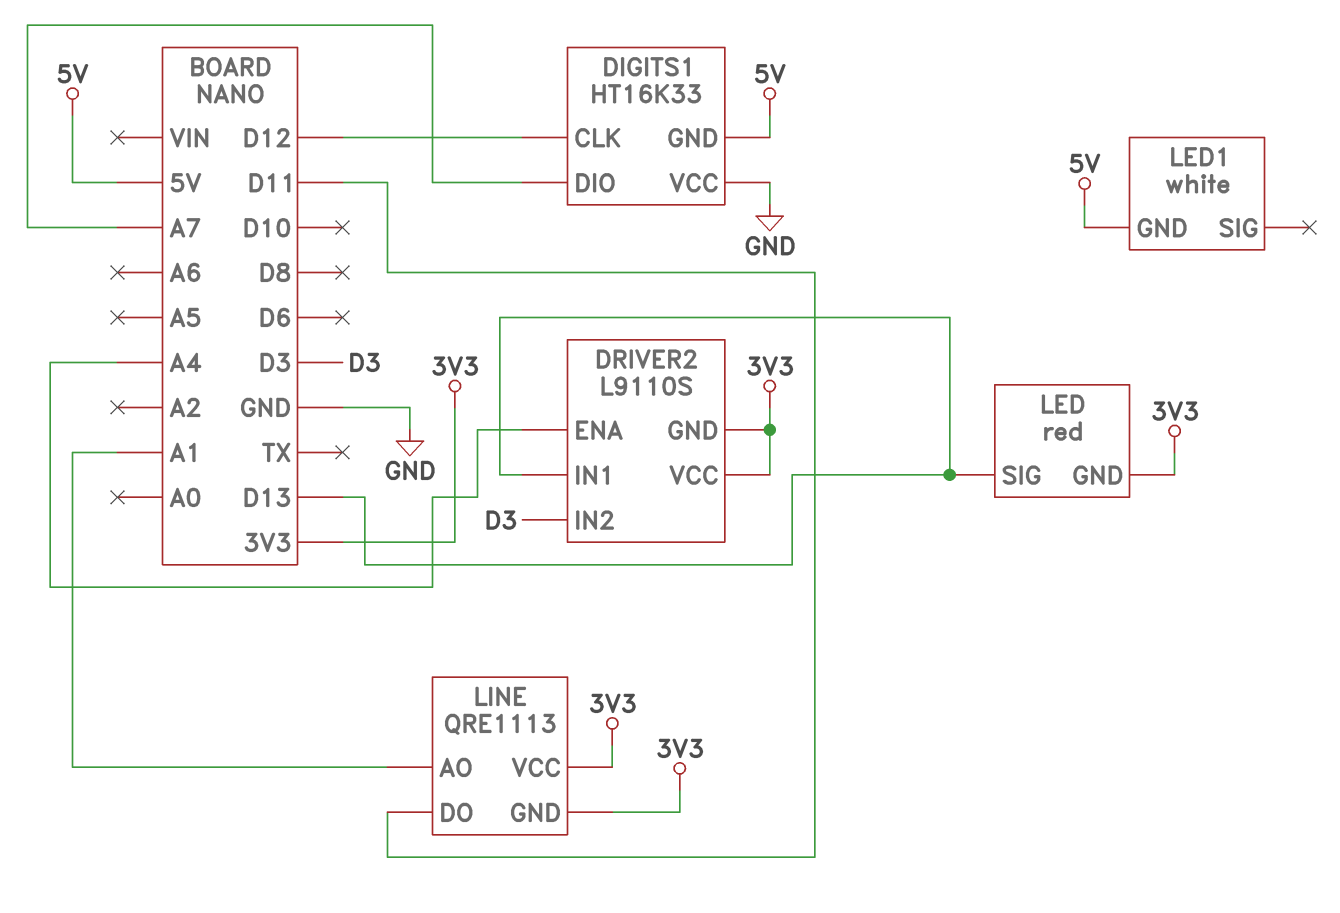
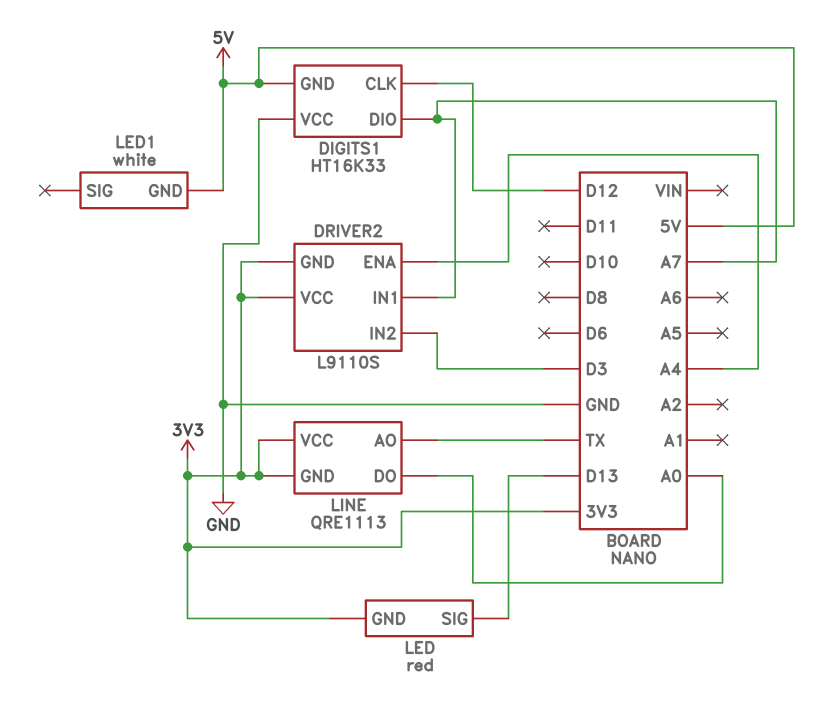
DRIVER2 pin IN1: D13 -> A7
LINE pin AO: A1 -> TX
LINE pin DO: D11 -> A0

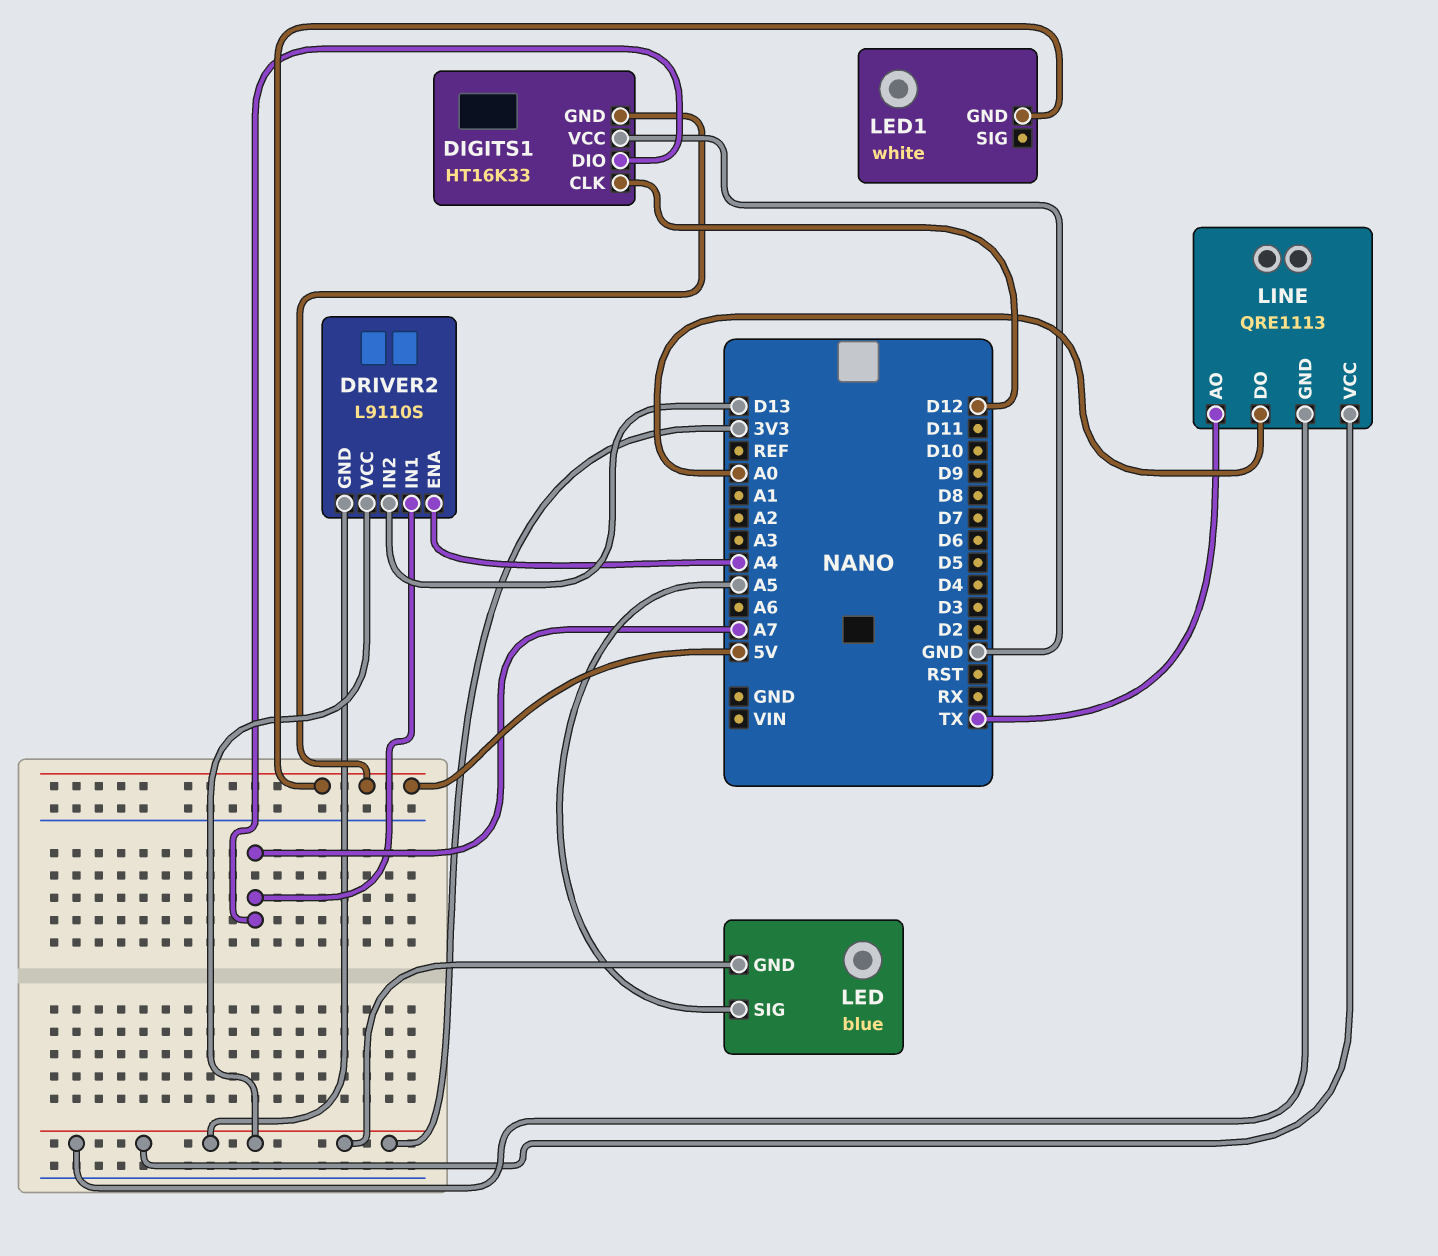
DRIVER2 pin IN2: D3 -> D13
LED: red -> blue
LED pin SIG: D13 -> A5

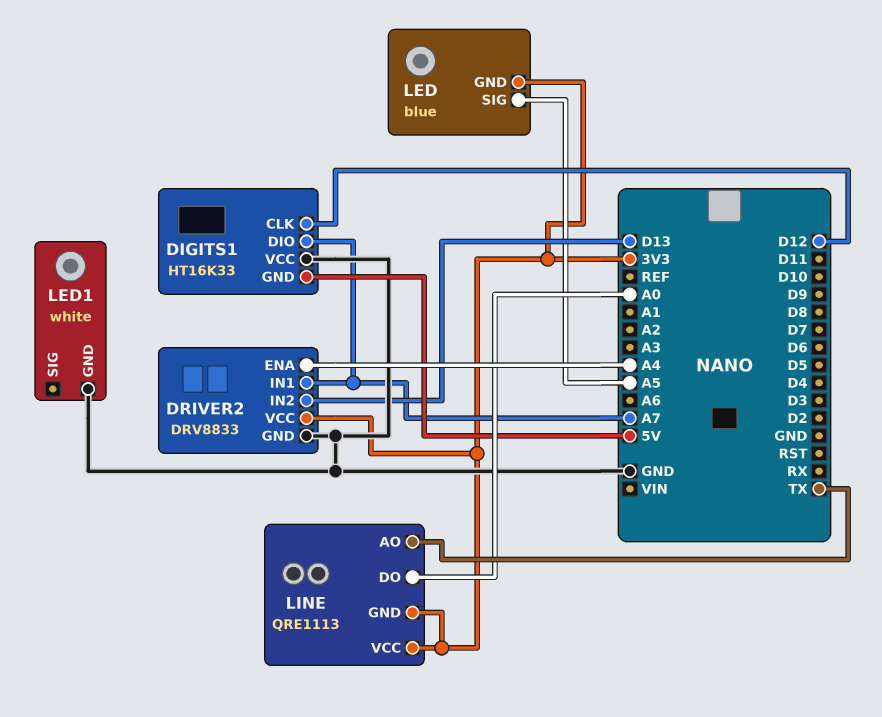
DRIVER2: L9110S -> DRV8833
DRIVER2 pin GND: 3V3 -> GND
LED1 pin GND: 5V -> GND

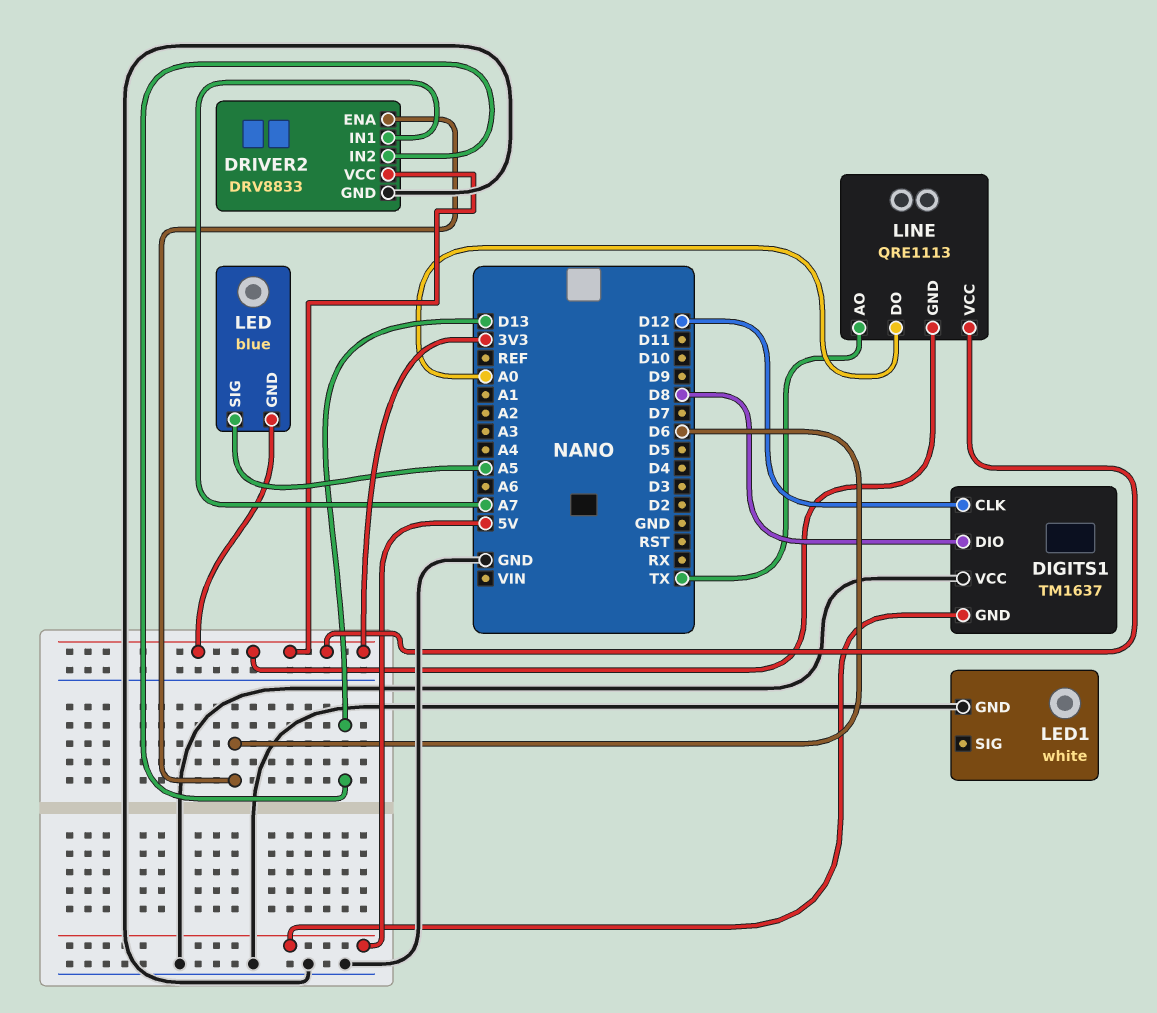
DIGITS1: HT16K33 -> TM1637
DIGITS1 pin DIO: A7 -> D8
DRIVER2 pin ENA: A4 -> D6

